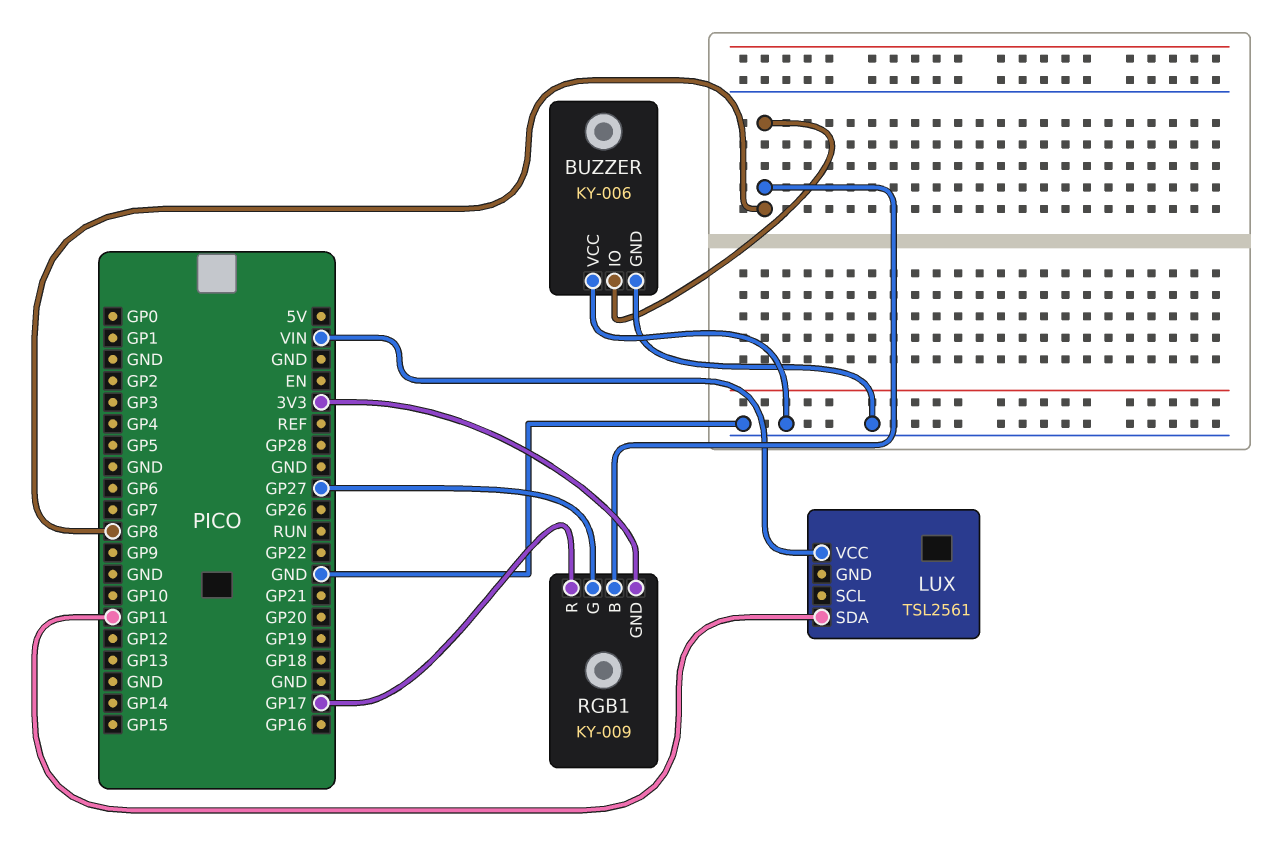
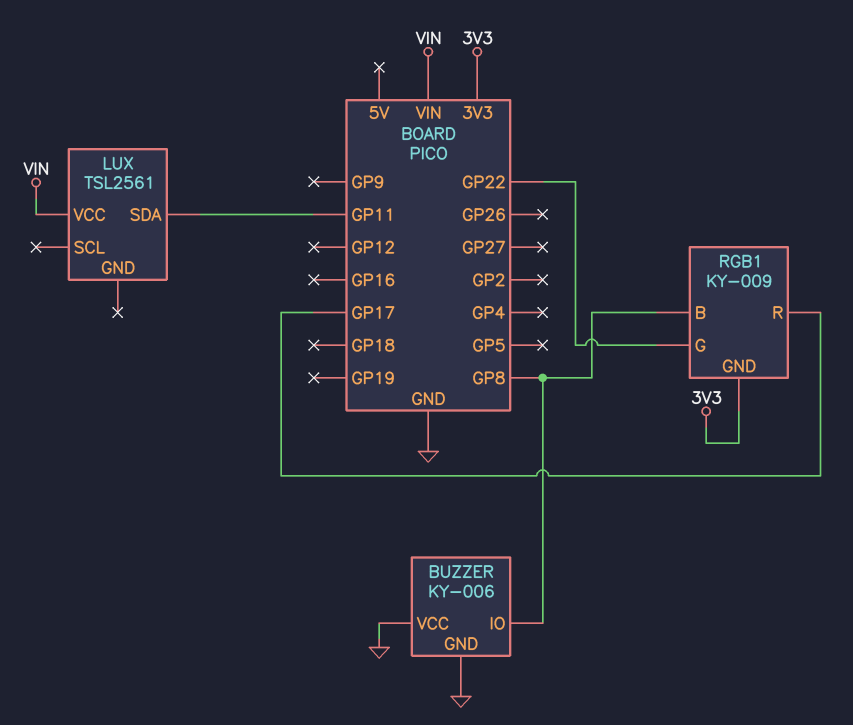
RGB1 pin G: GP27 -> GP22

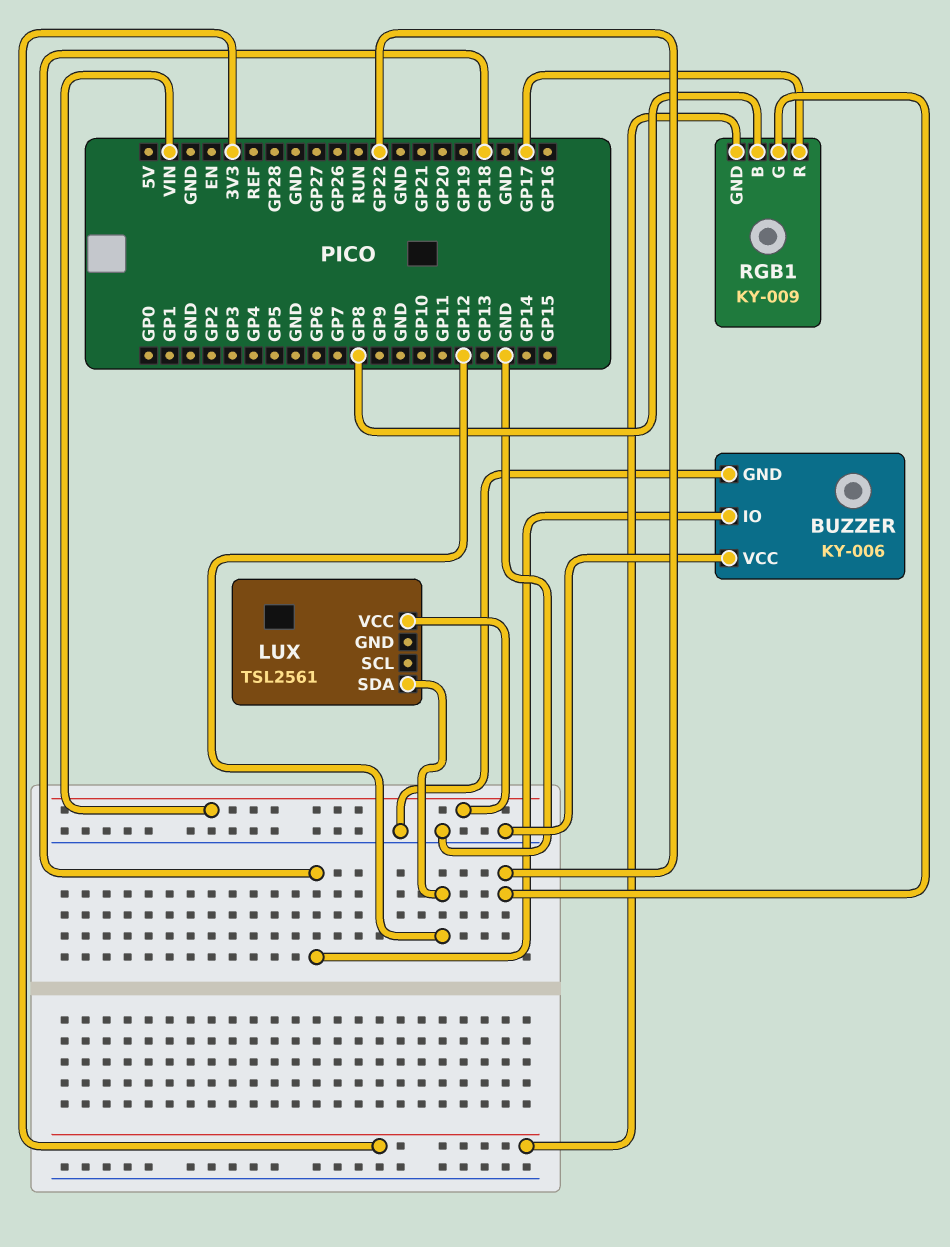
BUZZER pin IO: GP8 -> GP18
LUX pin SDA: GP11 -> GP12

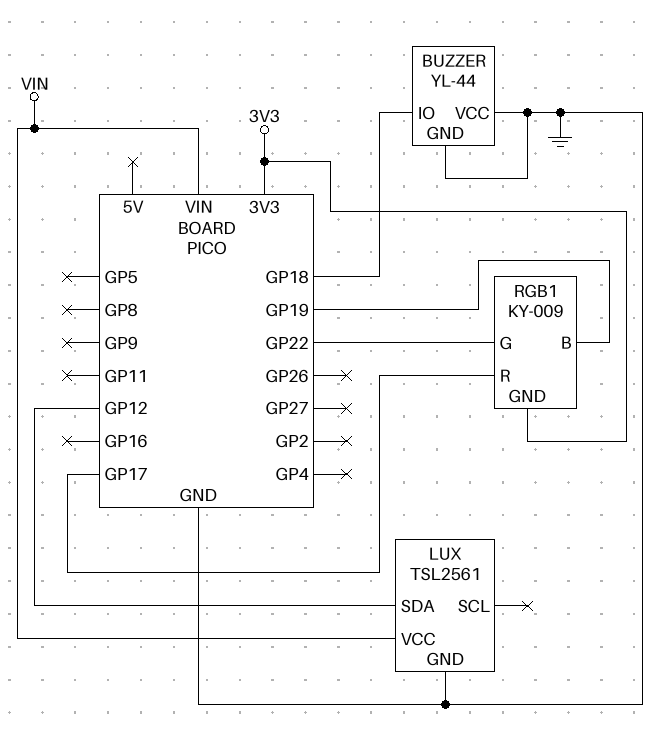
BUZZER: KY-006 -> YL-44
LUX pin GND: none -> GND
RGB1 pin B: GP8 -> GP19

